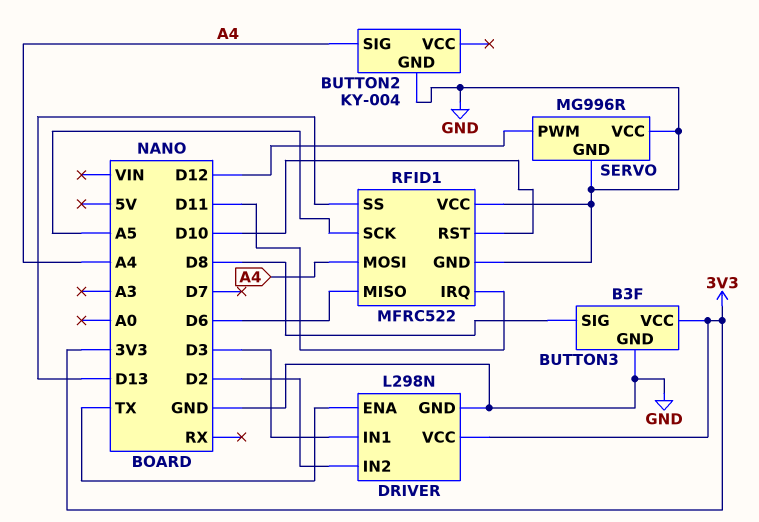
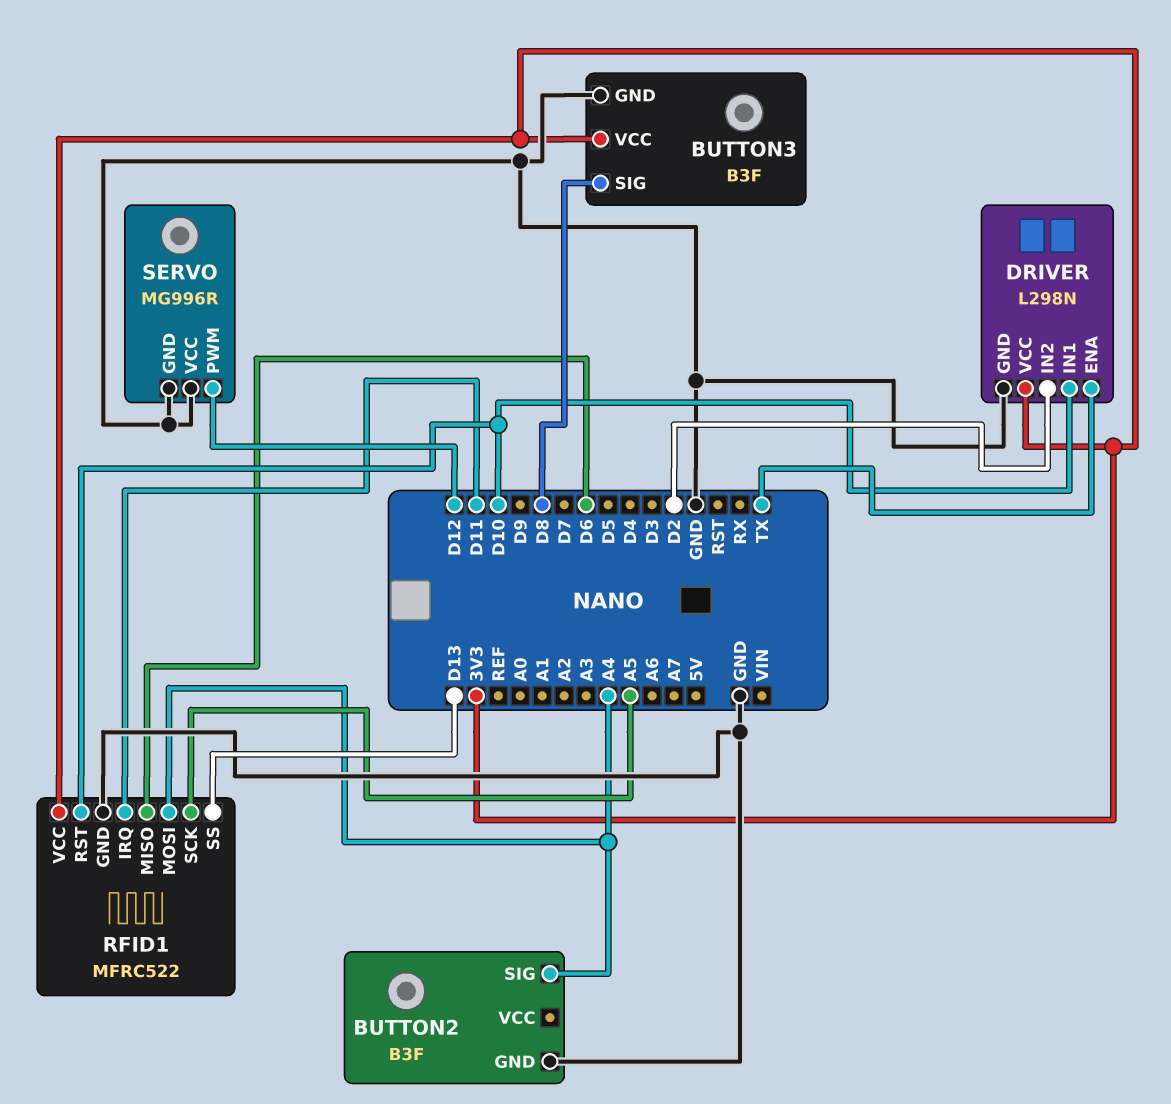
BUTTON2: KY-004 -> B3F
DRIVER pin IN1: D3 -> D10
RFID1 pin VCC: GND -> 3V3

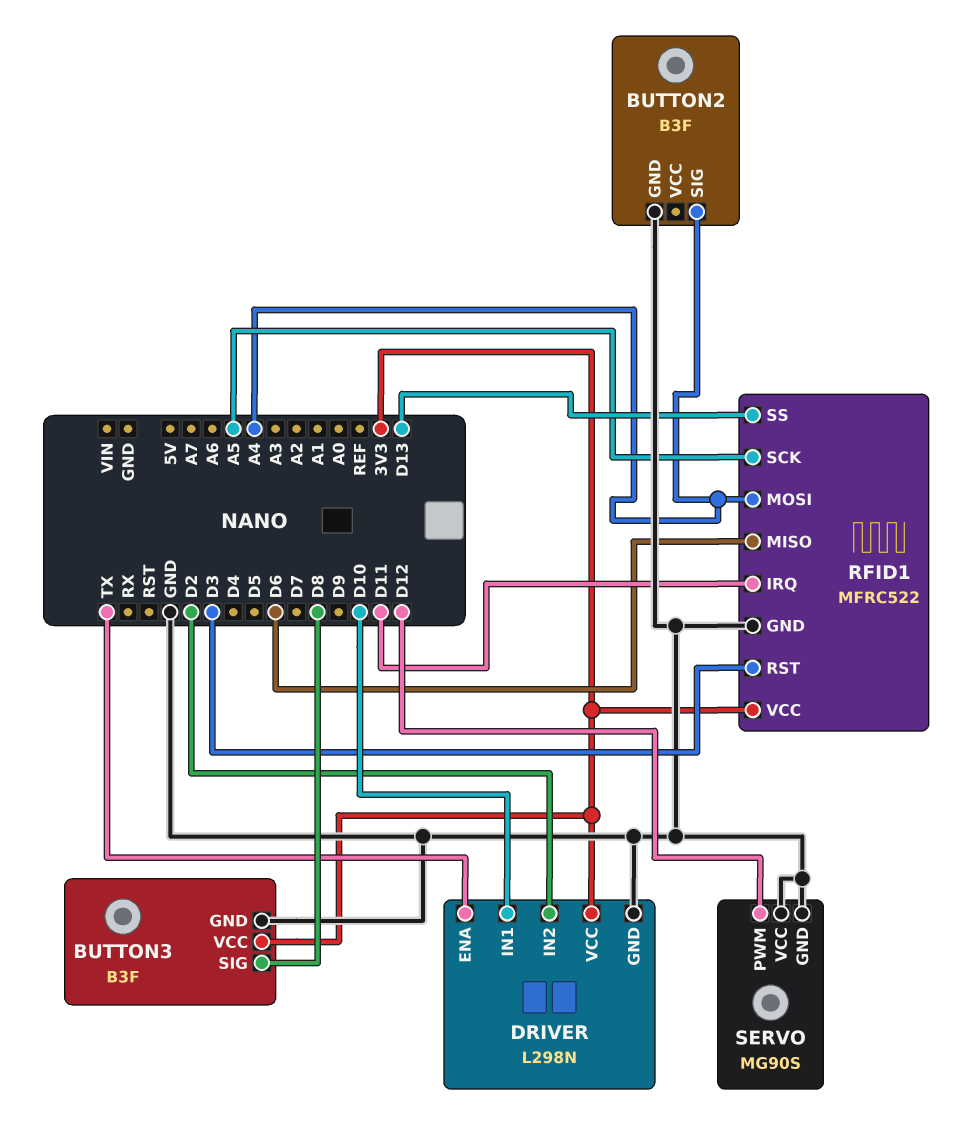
RFID1 pin RST: D10 -> D3
SERVO: MG996R -> MG90S

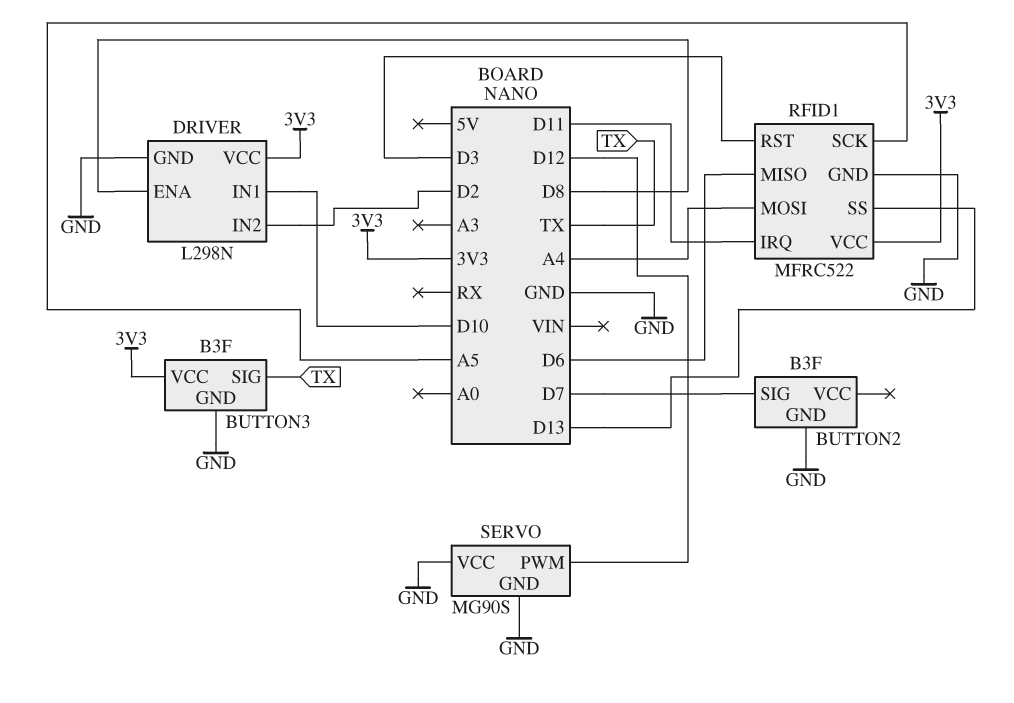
BUTTON2 pin SIG: A4 -> D7
BUTTON3 pin SIG: D8 -> TX
DRIVER pin ENA: TX -> D8

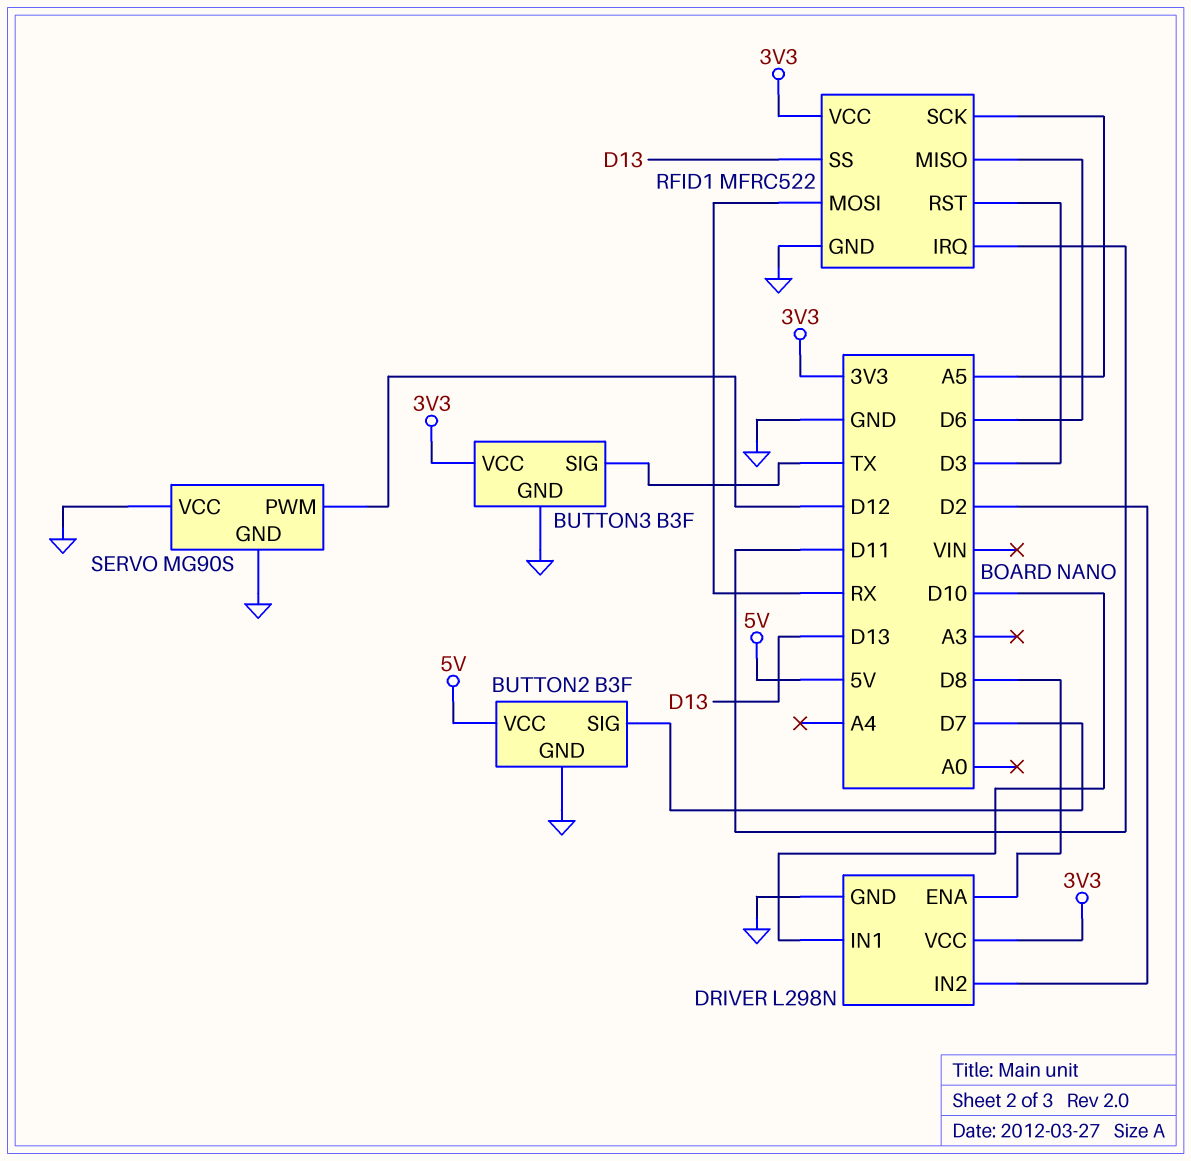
BUTTON2 pin VCC: none -> 5V
RFID1 pin MOSI: A4 -> RX

